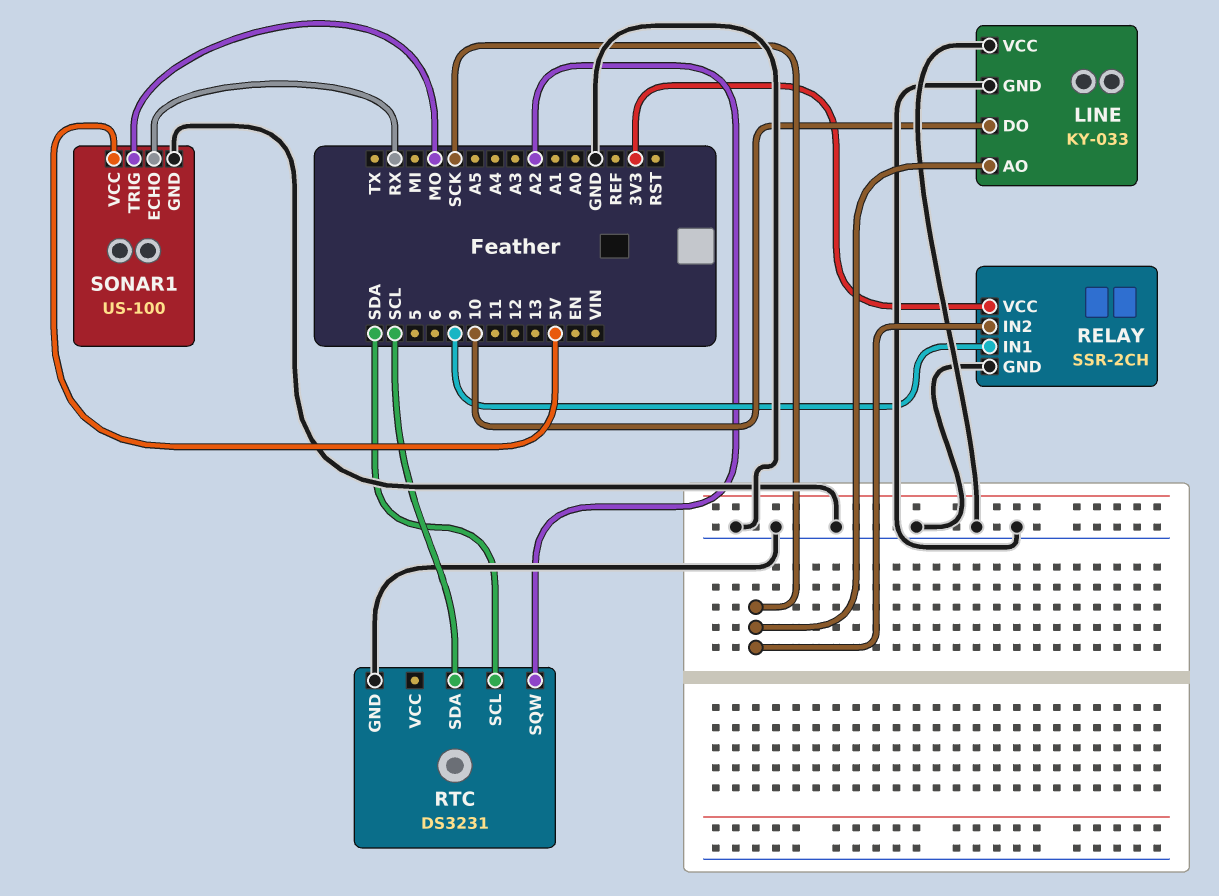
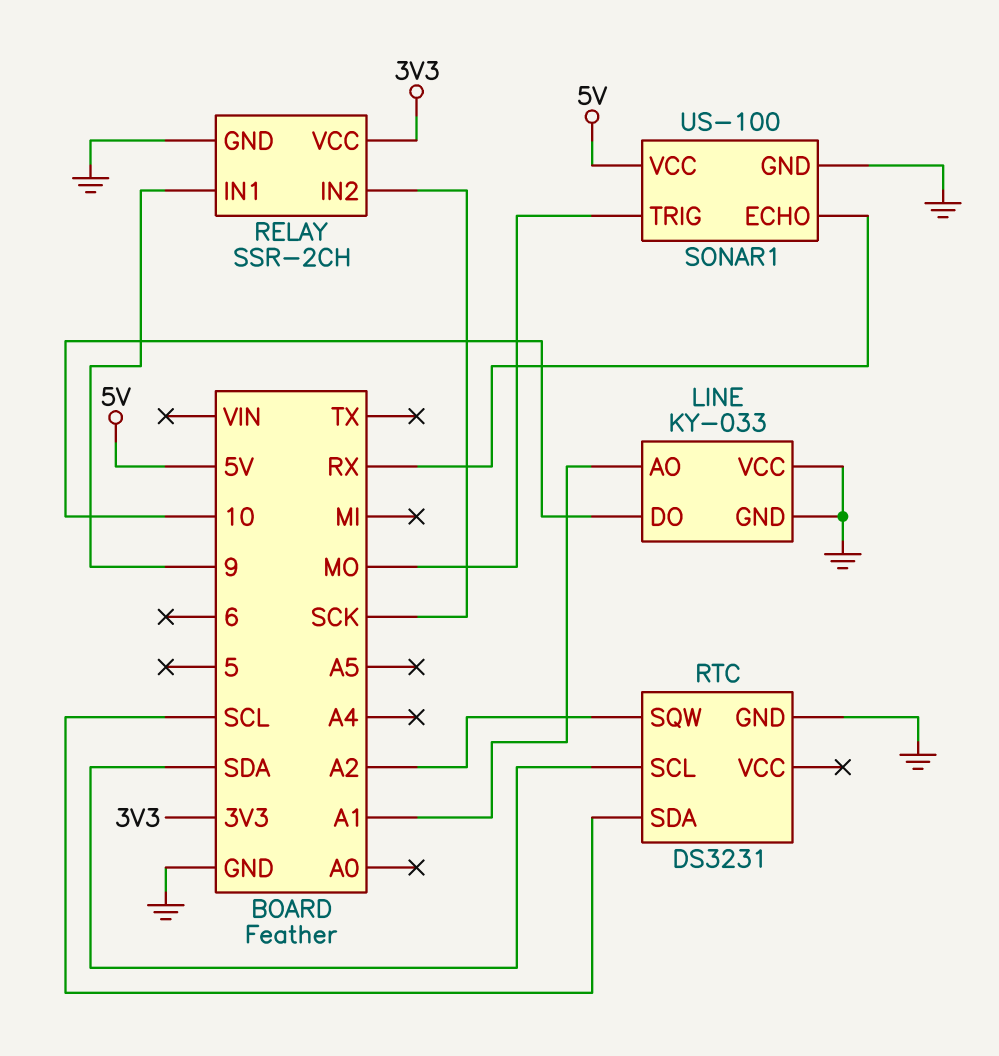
LINE pin AO: SCK -> A1

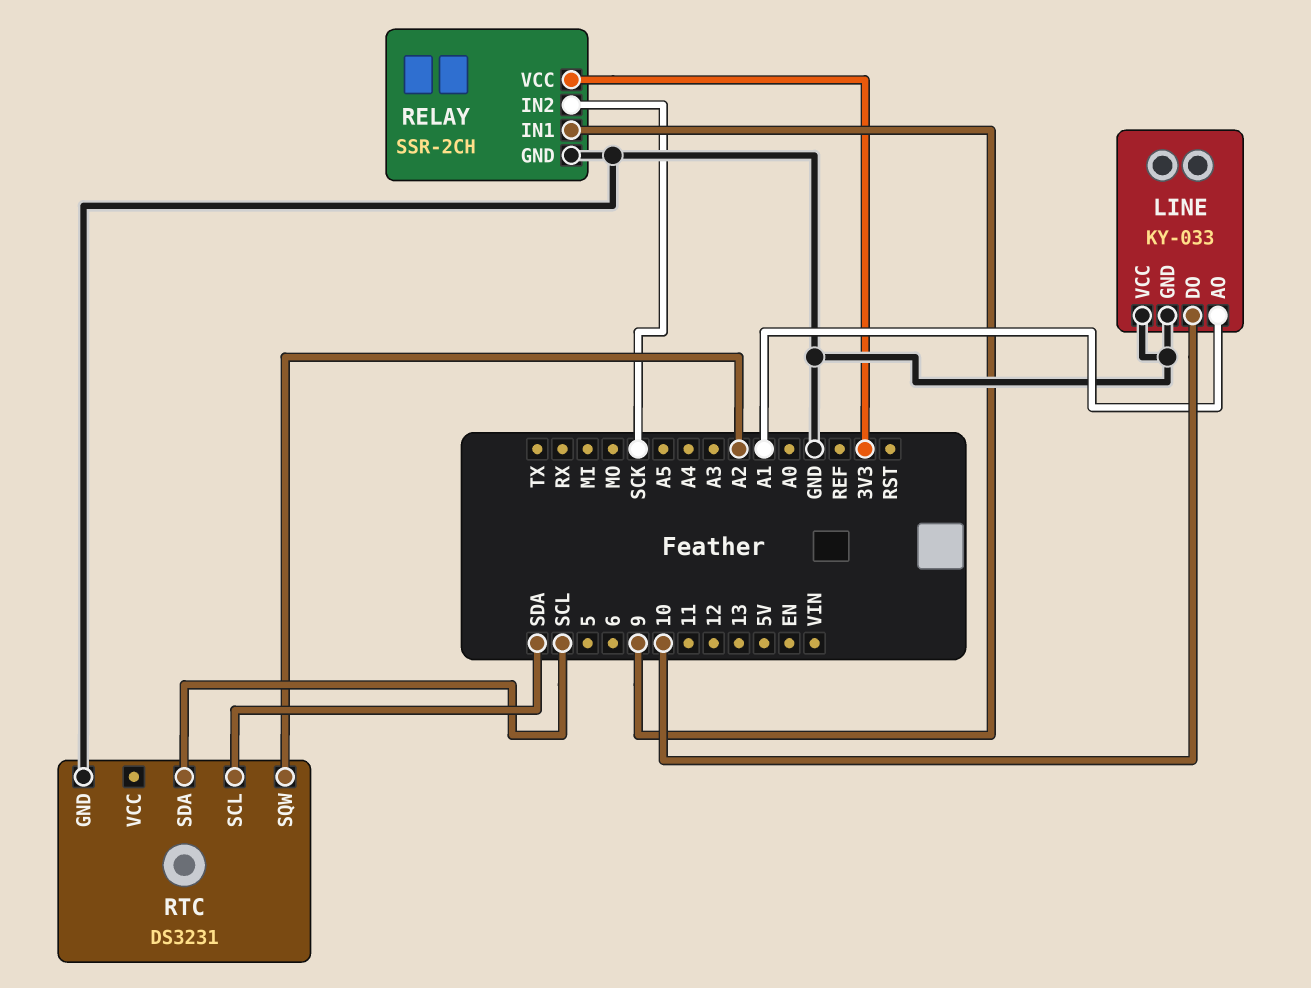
SONAR1: US-100 -> none
SONAR1 pin ECHO: RX -> none
SONAR1 pin GND: GND -> none
SONAR1 pin TRIG: MO -> none
SONAR1 pin VCC: 5V -> none

